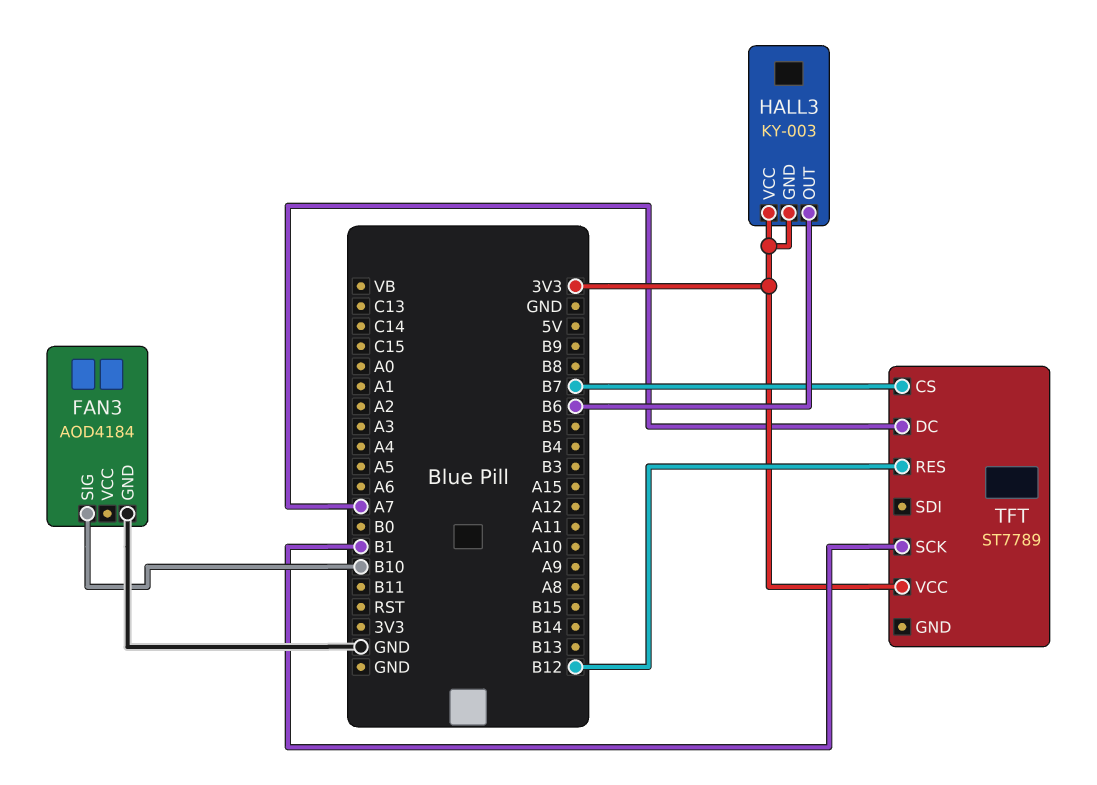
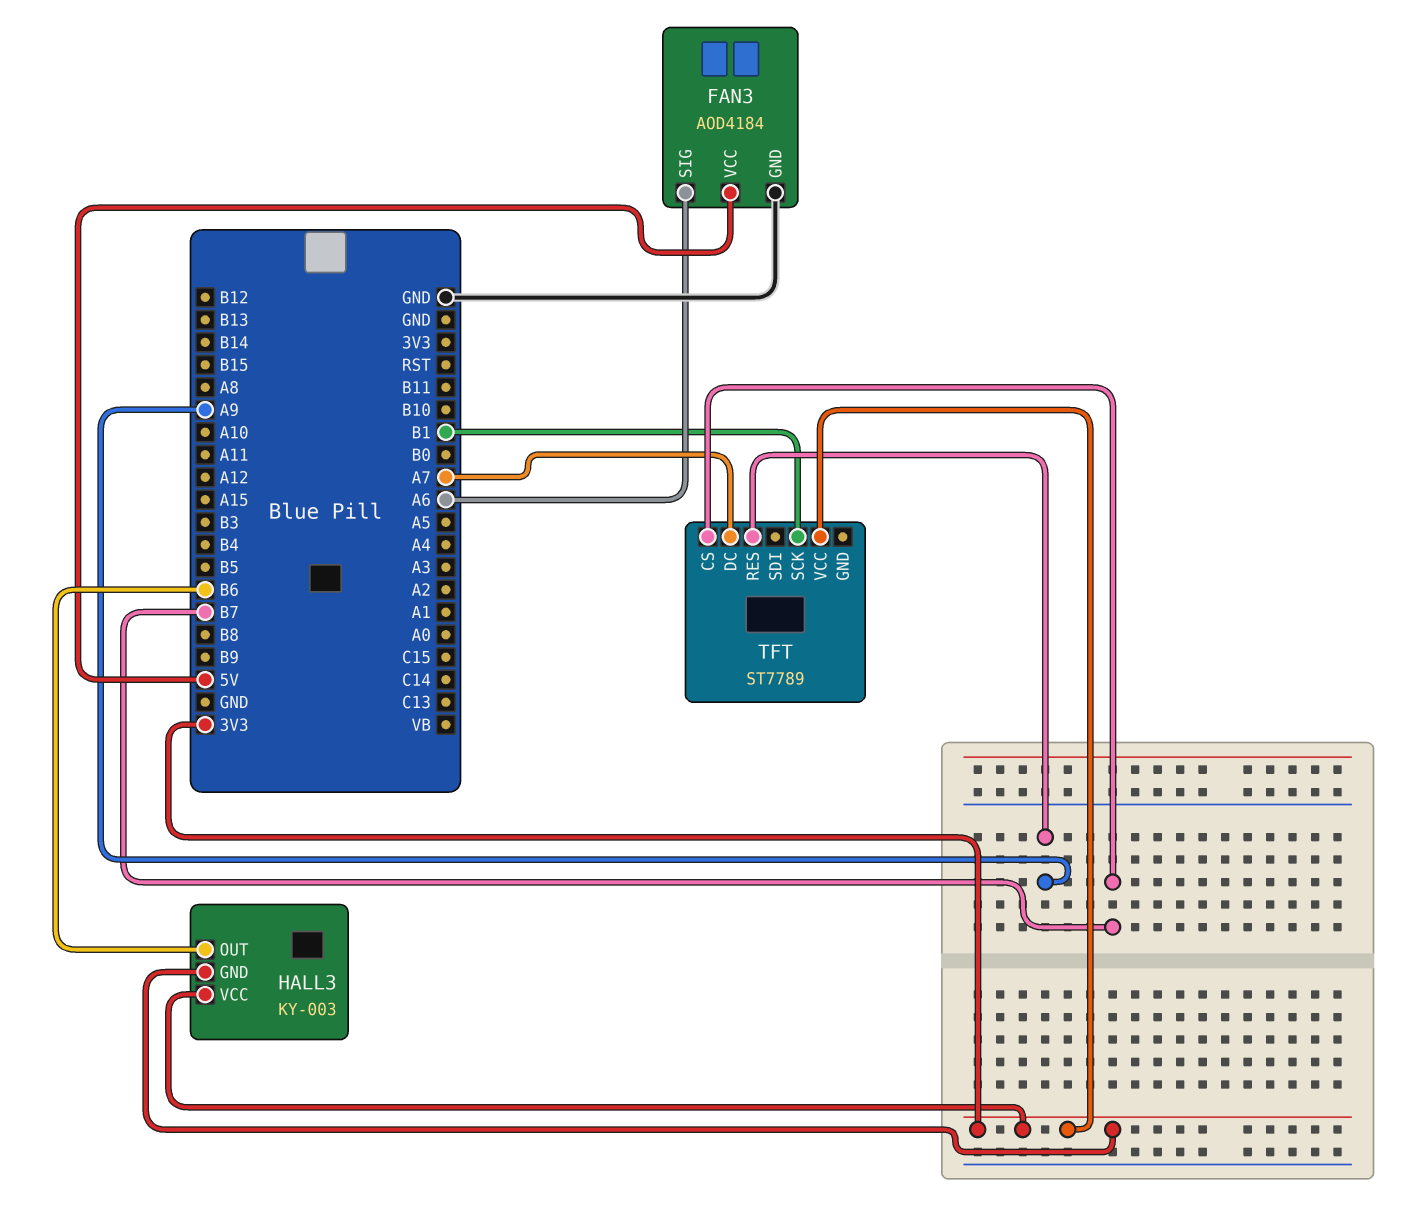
FAN3 pin SIG: B10 -> A6
FAN3 pin VCC: none -> 5V
TFT pin RES: B12 -> A9

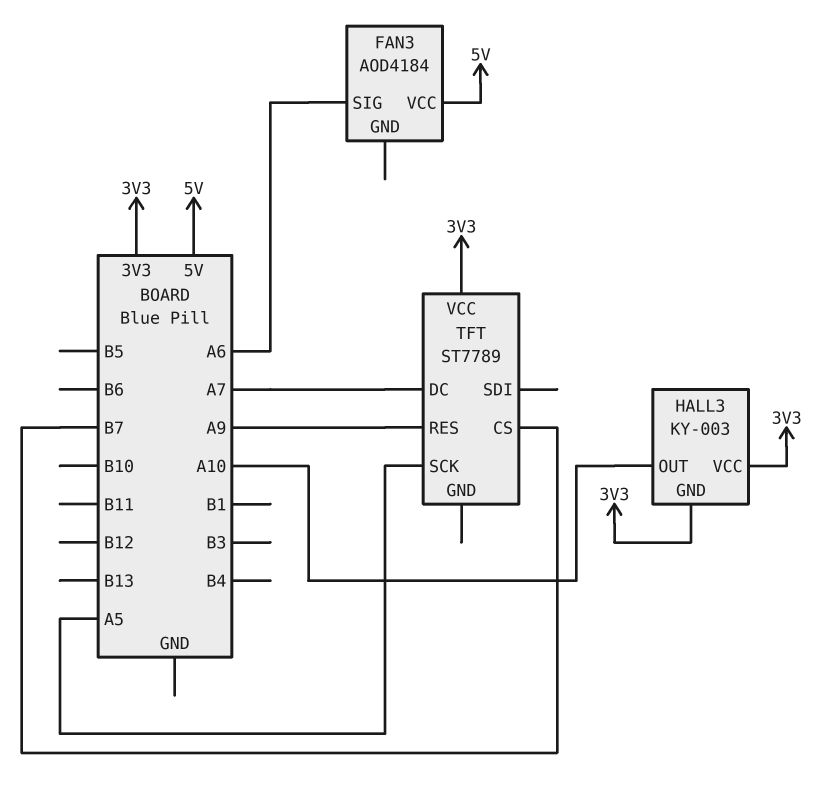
FAN3 pin GND: GND -> none
HALL3 pin OUT: B6 -> A10
TFT pin SCK: B1 -> A5

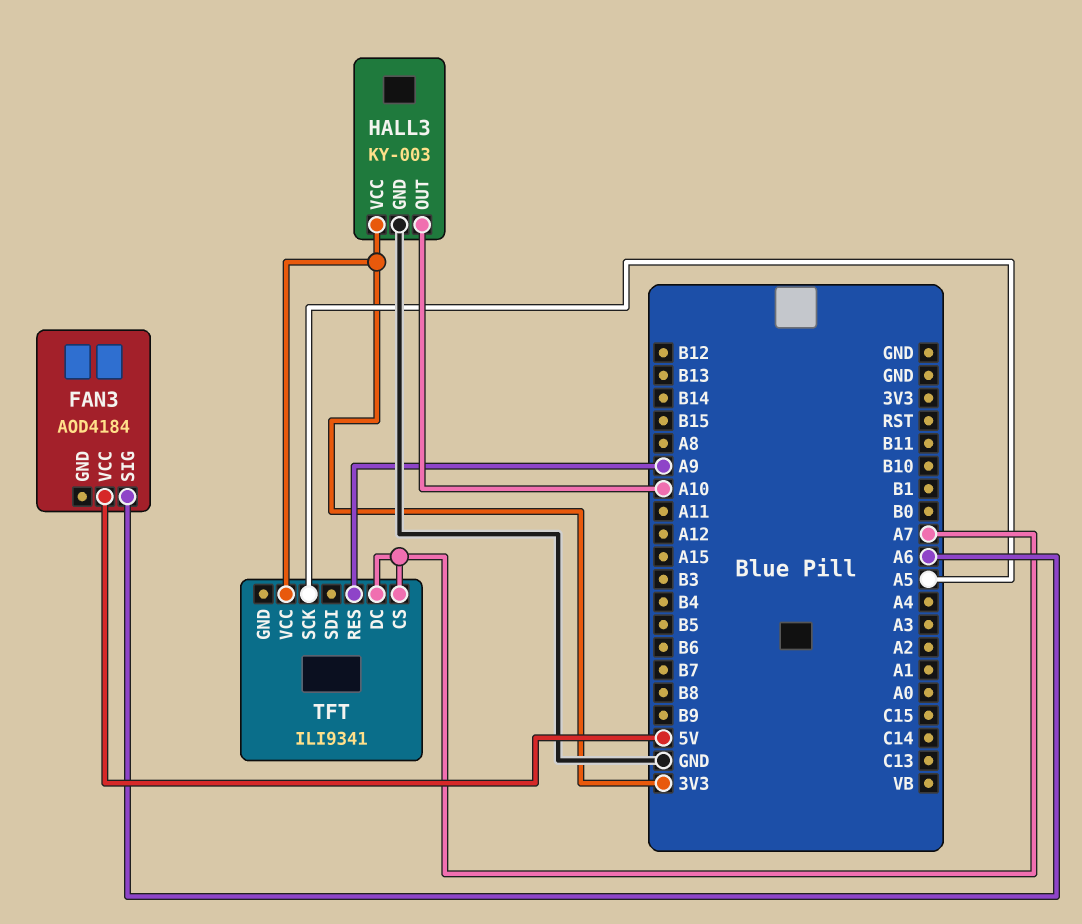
HALL3 pin GND: 3V3 -> GND
TFT: ST7789 -> ILI9341
TFT pin CS: B7 -> A7

